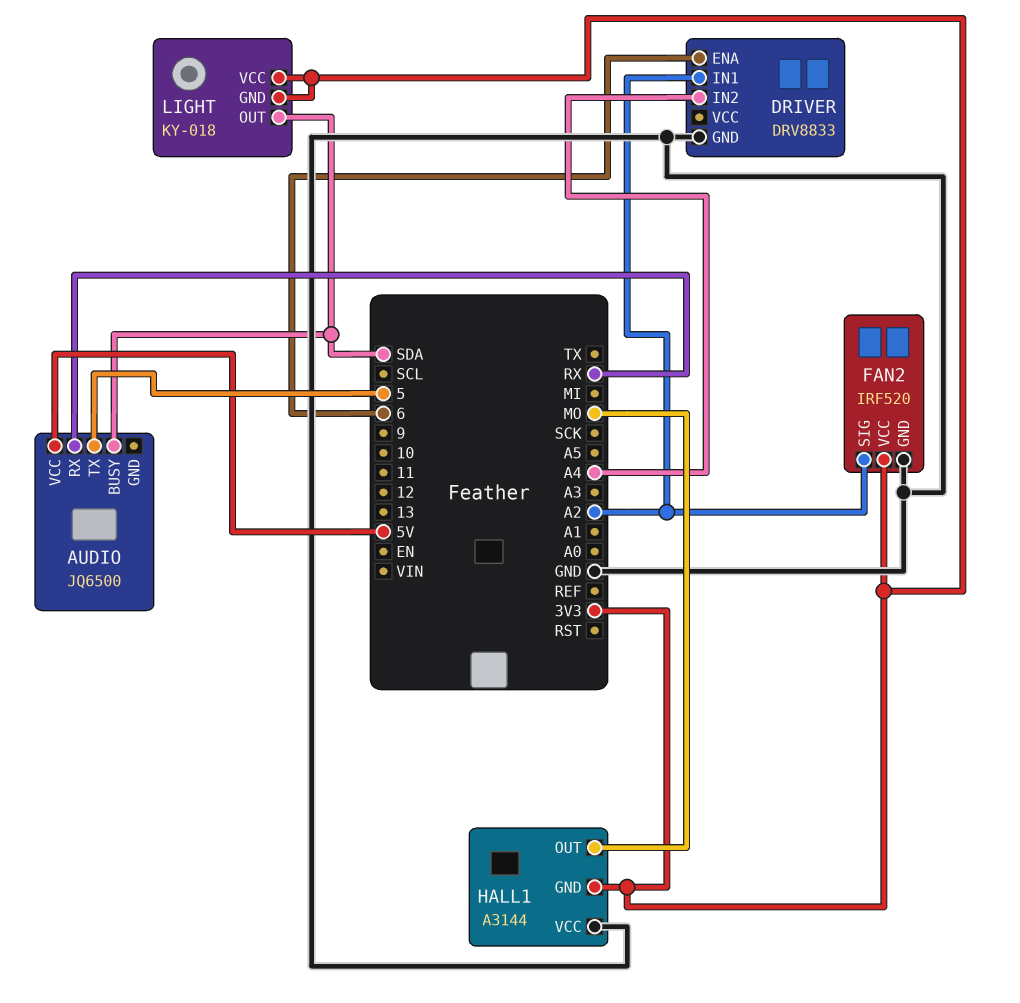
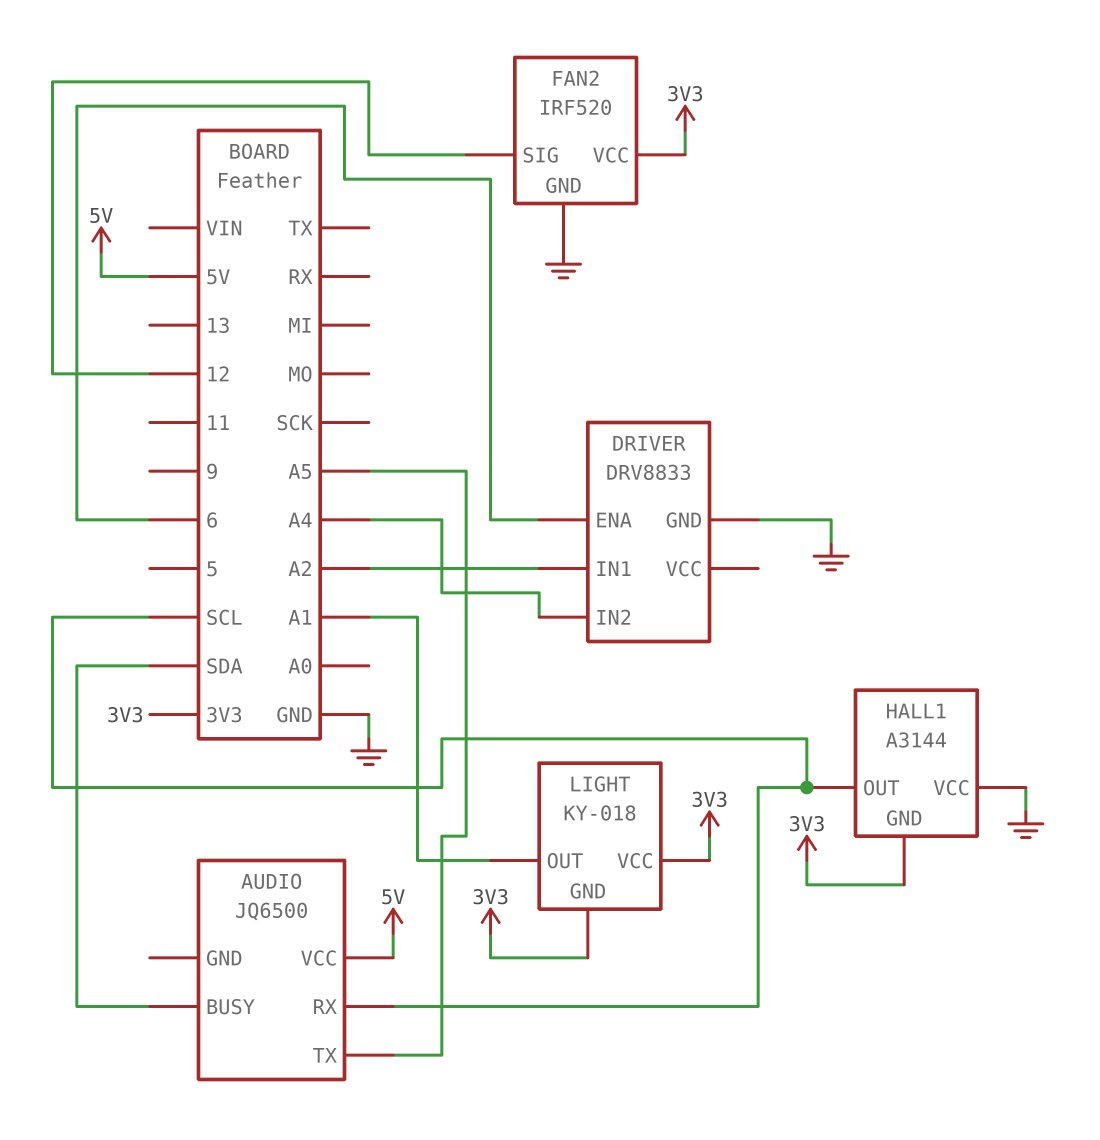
AUDIO pin RX: RX -> SCL
AUDIO pin TX: 5 -> A5
FAN2 pin SIG: A2 -> 12
HALL1 pin OUT: MO -> SCL
LIGHT pin OUT: SDA -> A1

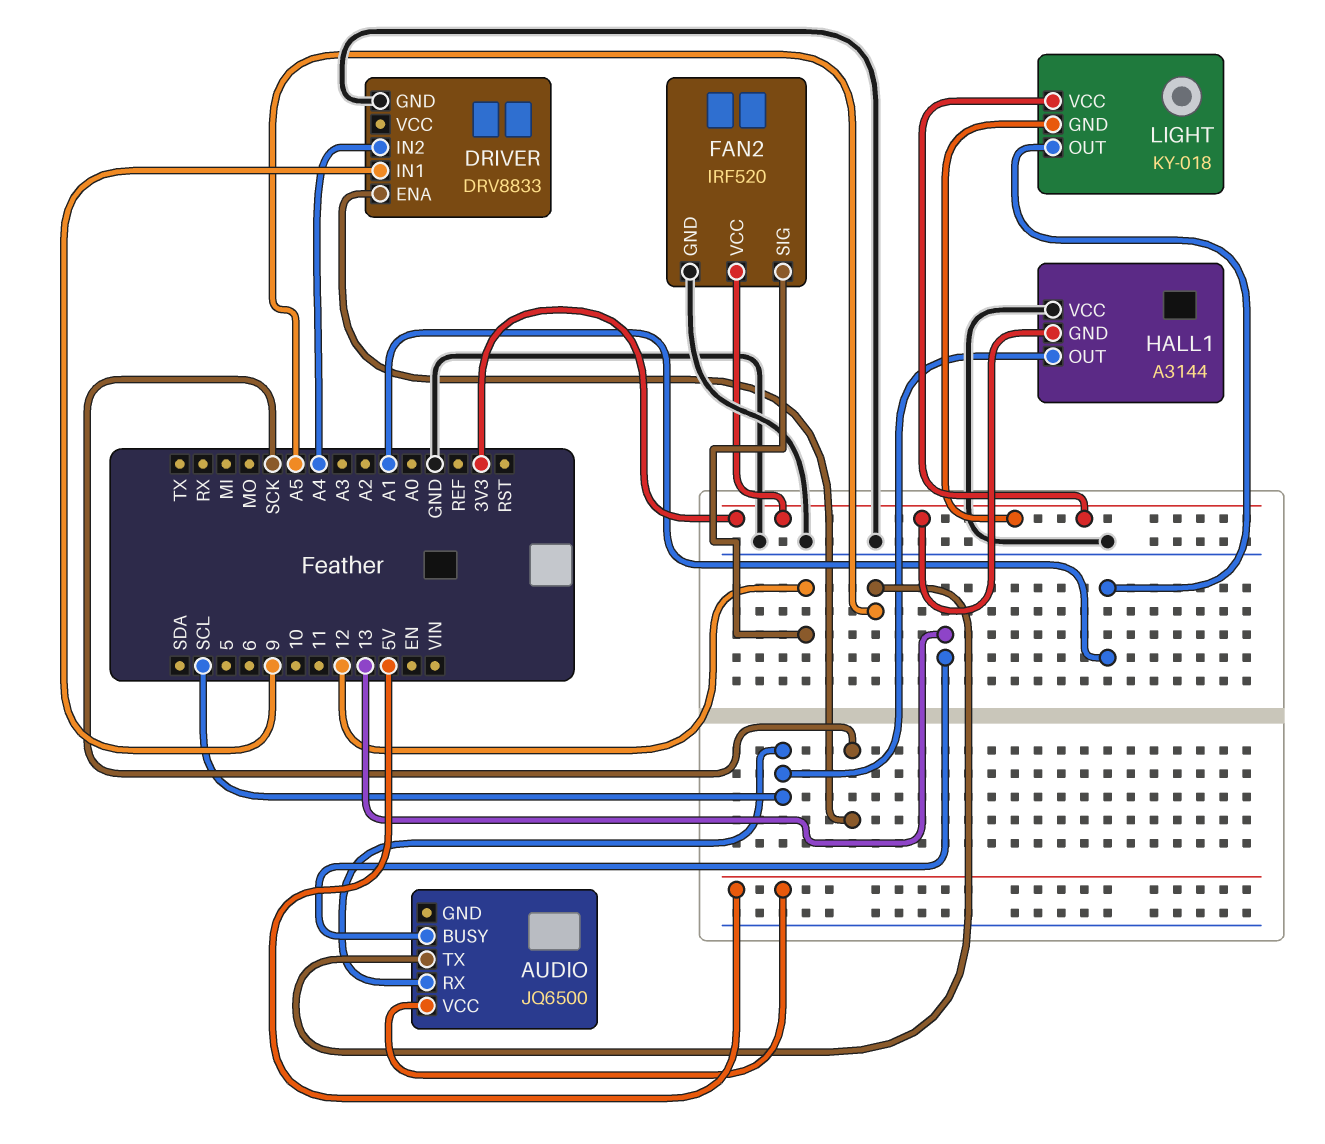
AUDIO pin BUSY: SDA -> 13
DRIVER pin ENA: 6 -> SCK
DRIVER pin IN1: A2 -> 9

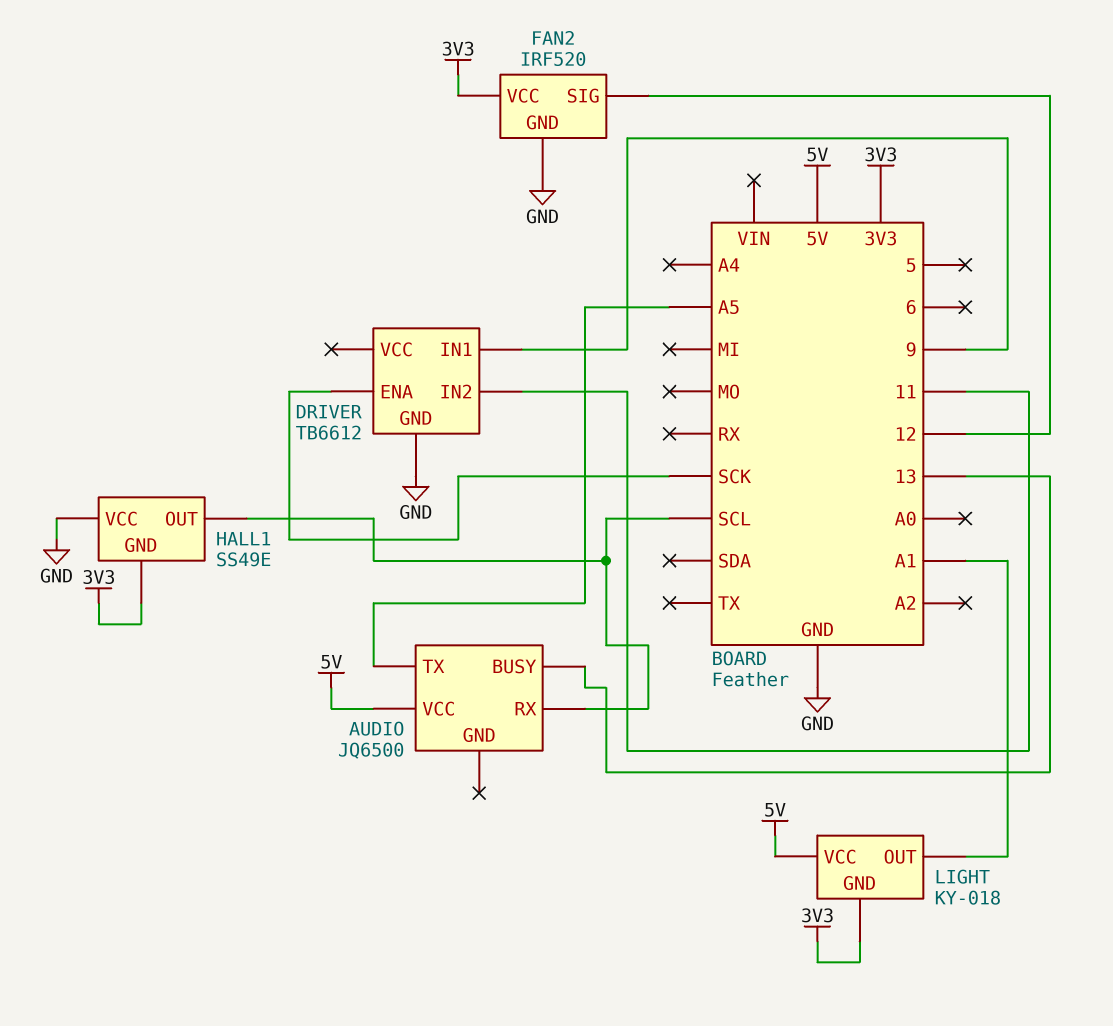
DRIVER: DRV8833 -> TB6612
DRIVER pin IN2: A4 -> 11
HALL1: A3144 -> SS49E
LIGHT pin VCC: 3V3 -> 5V

